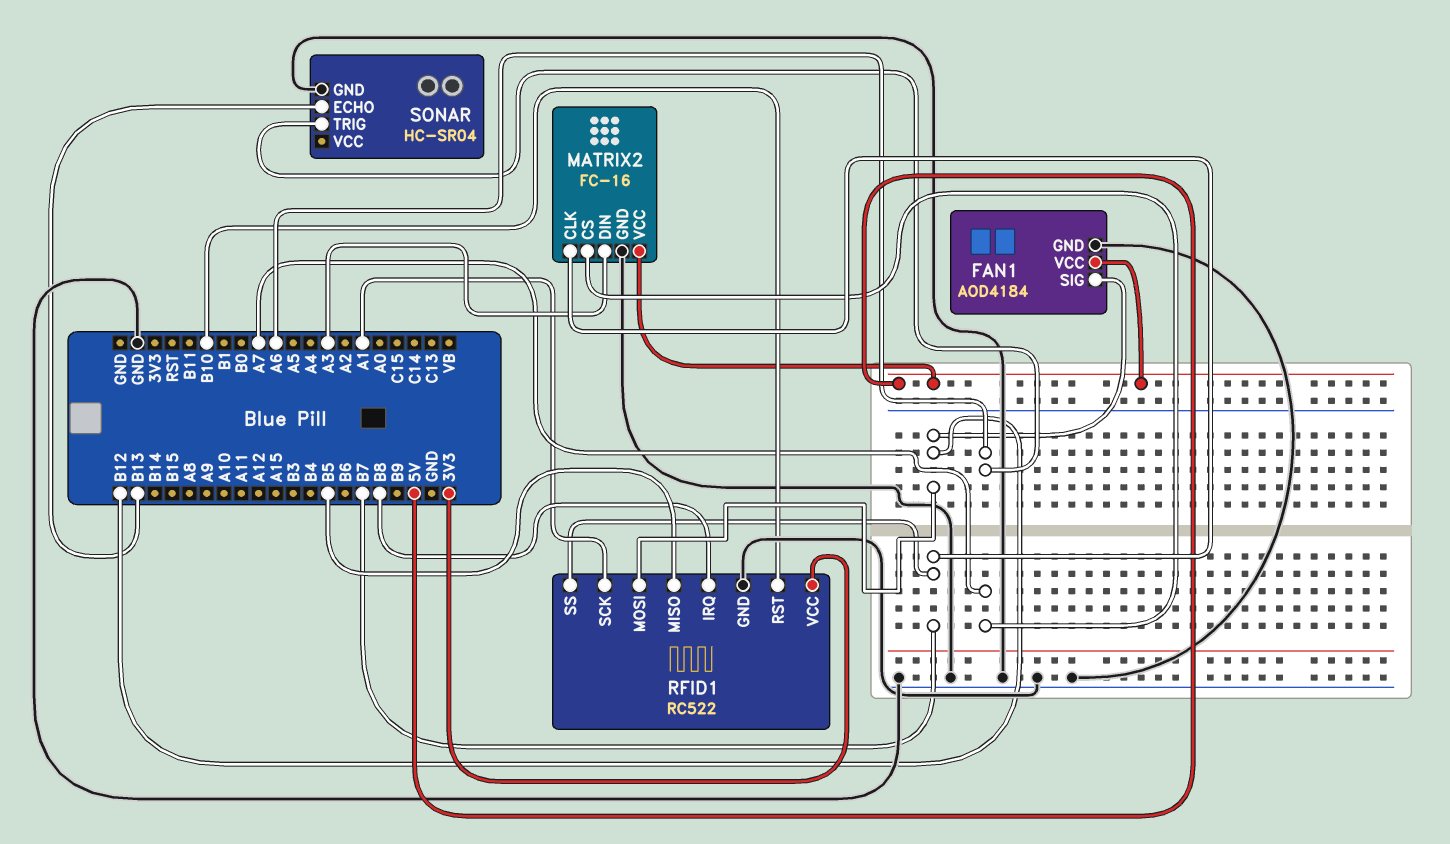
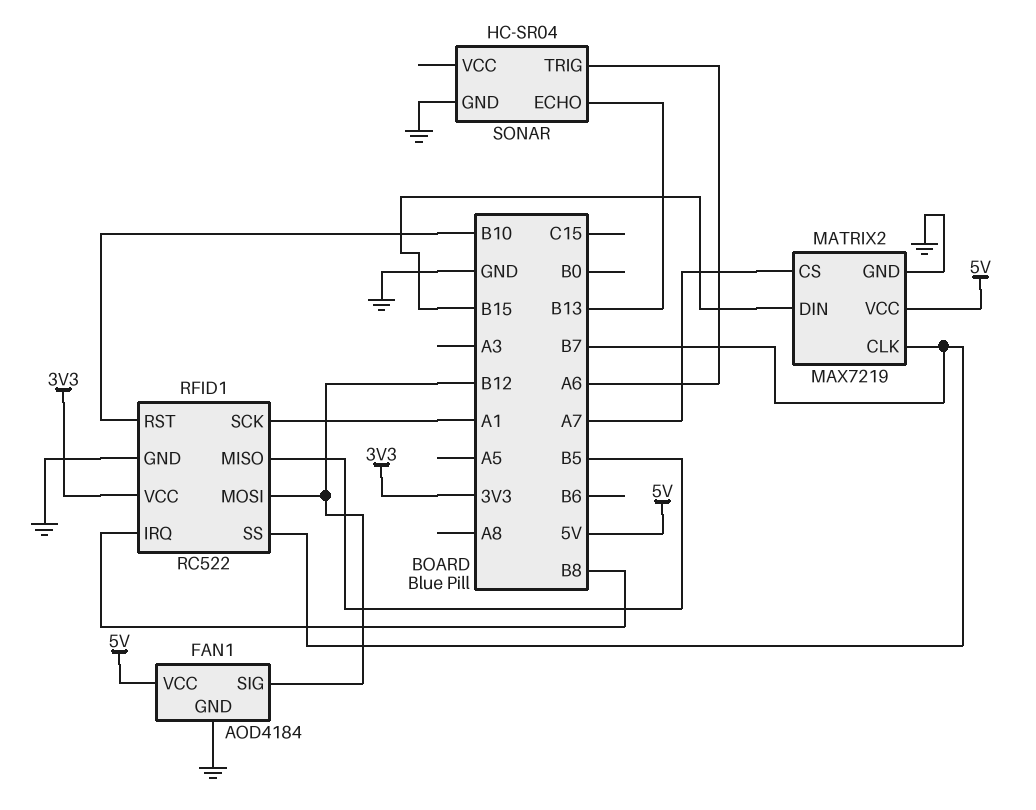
MATRIX2: FC-16 -> MAX7219
MATRIX2 pin DIN: A3 -> B15

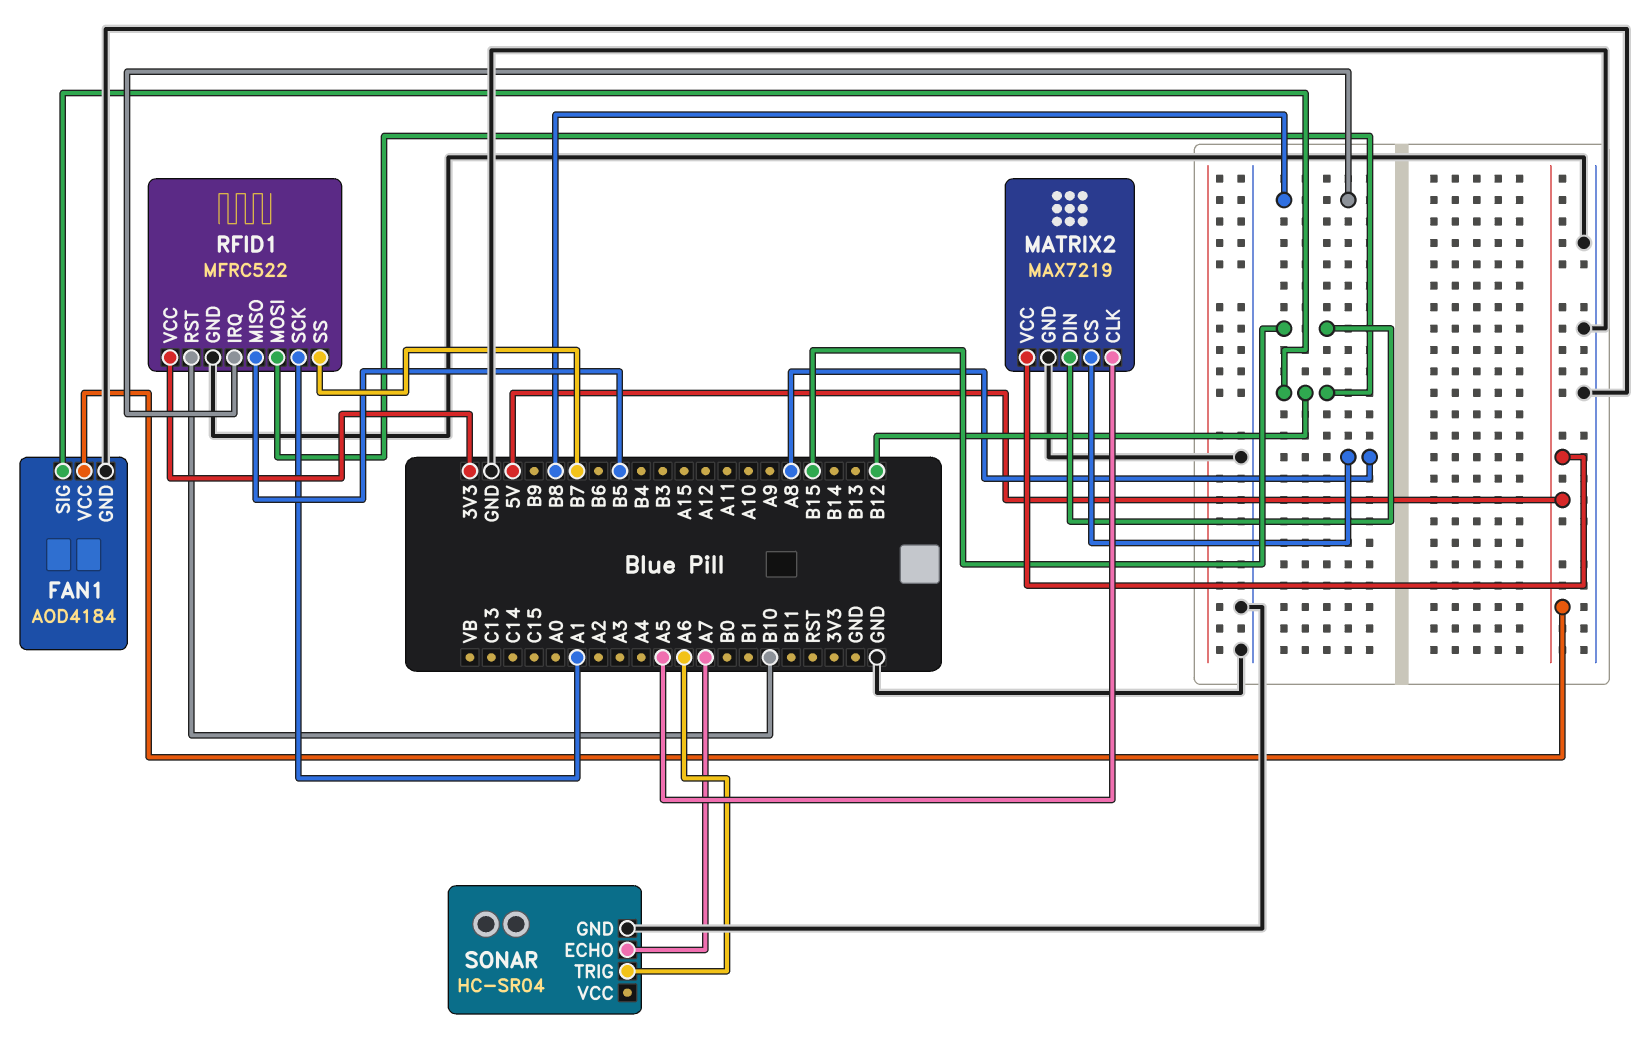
MATRIX2 pin CLK: B7 -> A5
MATRIX2 pin CS: A7 -> A8
RFID1: RC522 -> MFRC522
SONAR pin ECHO: B13 -> A7

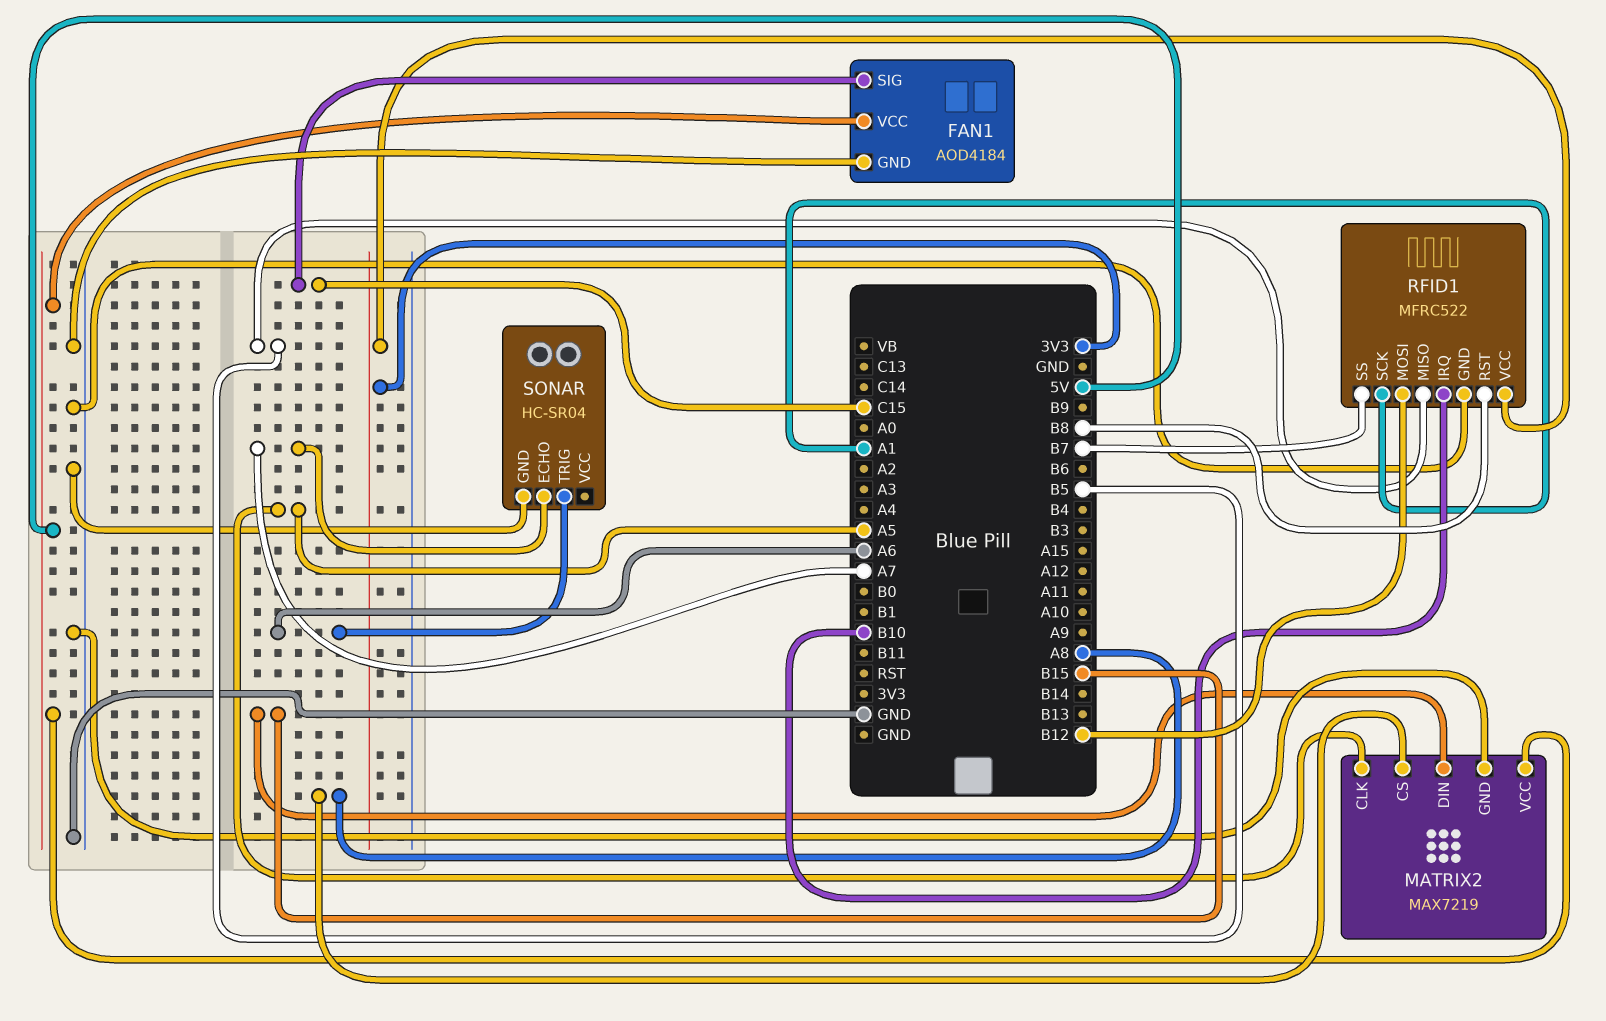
FAN1 pin SIG: B12 -> C15
RFID1 pin IRQ: B8 -> B10
RFID1 pin RST: B10 -> B8

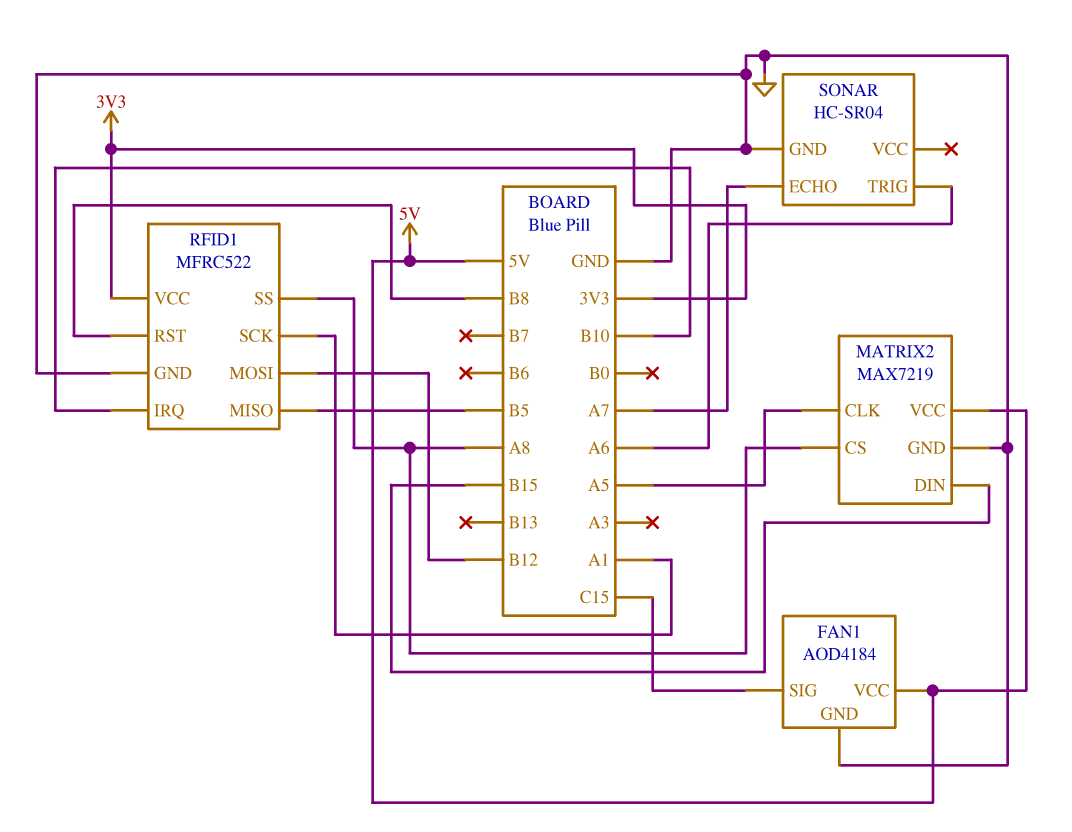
RFID1 pin SS: B7 -> A8

